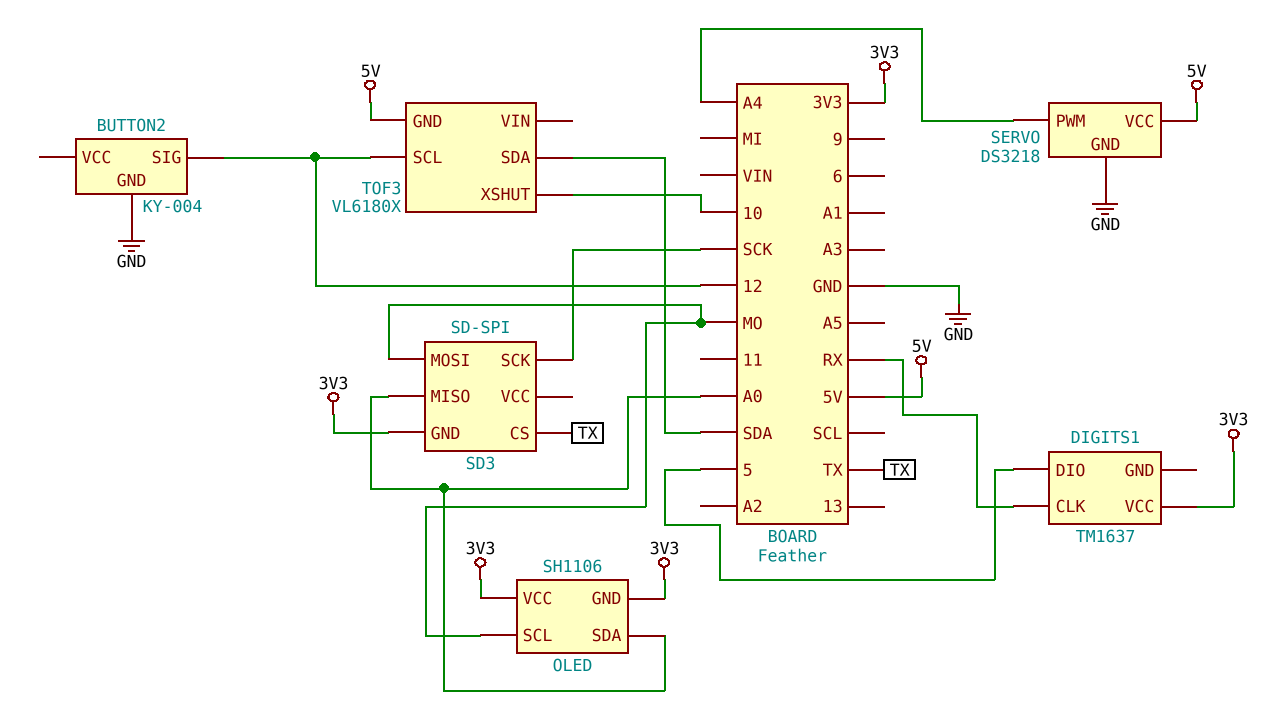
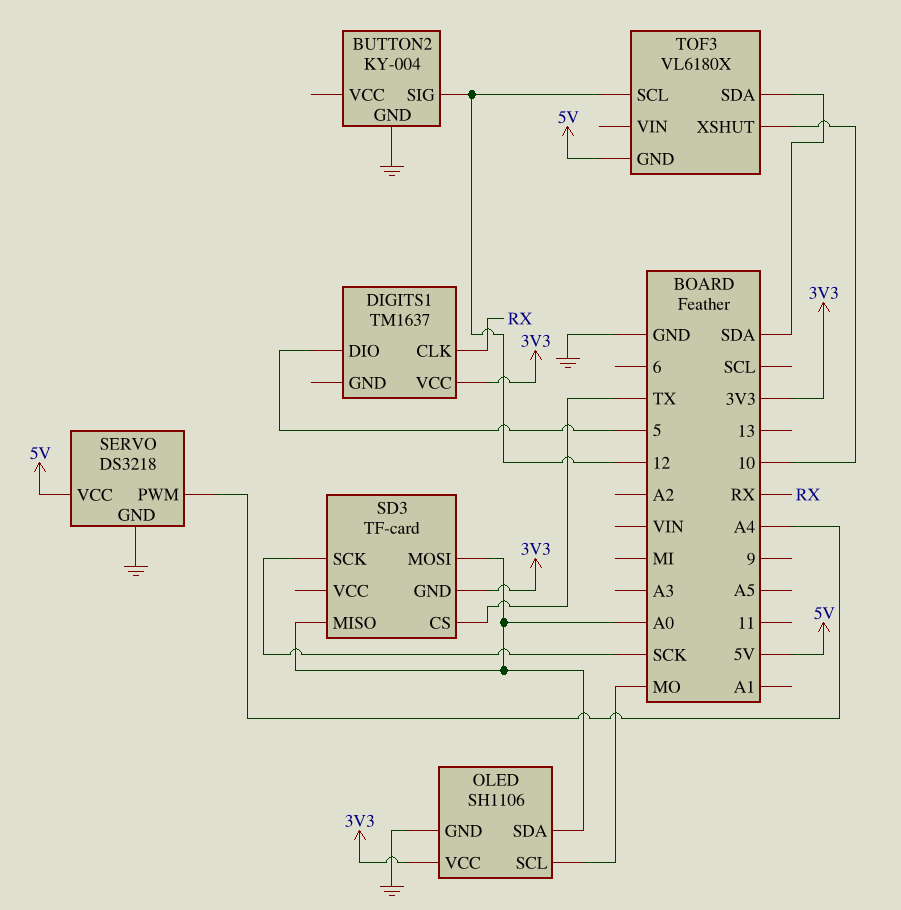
OLED pin GND: 3V3 -> GND
SD3: SD-SPI -> TF-card
SD3 pin MOSI: MO -> A0

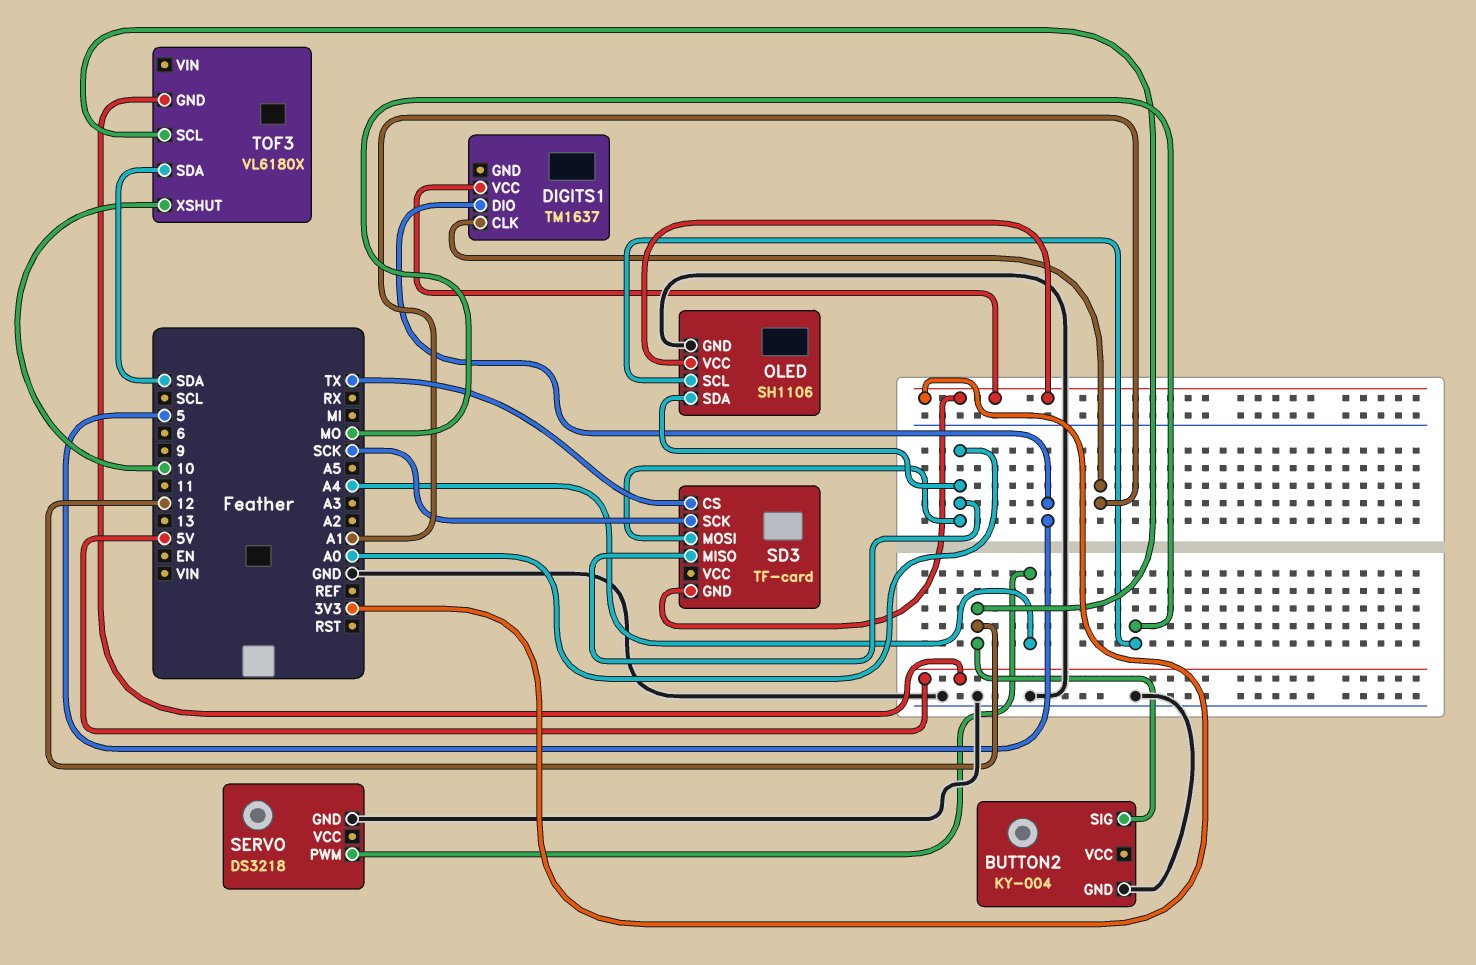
DIGITS1 pin CLK: RX -> A1
SERVO pin VCC: 5V -> none

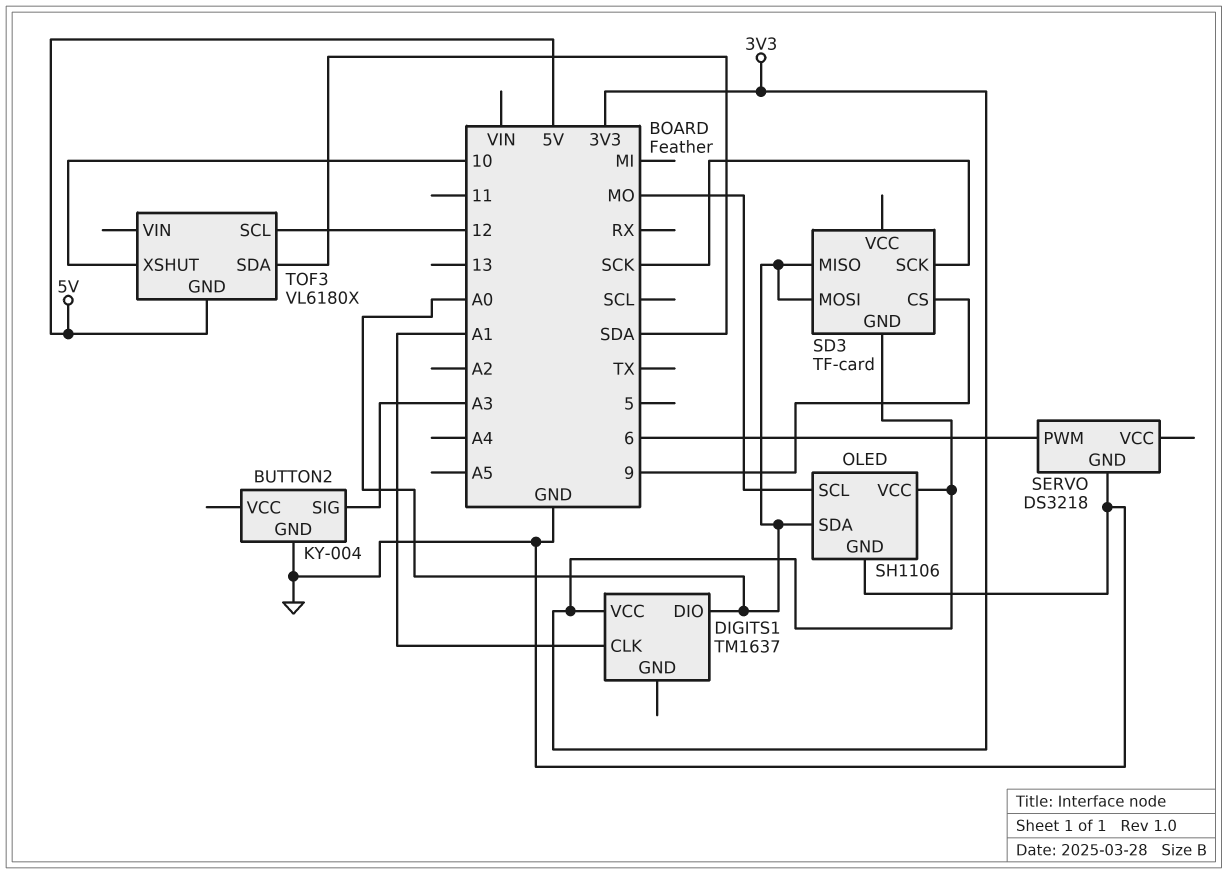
BUTTON2 pin SIG: 12 -> A3
DIGITS1 pin DIO: 5 -> A0
SD3 pin CS: TX -> 9
SERVO pin PWM: A4 -> 6

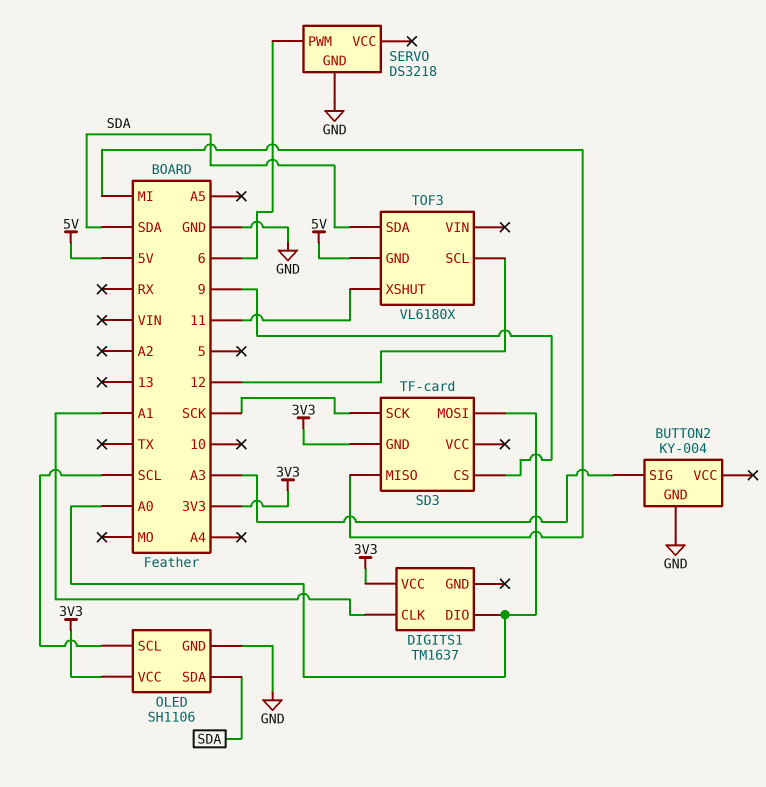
OLED pin SCL: MO -> SCL
OLED pin SDA: A0 -> SDA
SD3 pin MISO: A0 -> MI
TOF3 pin XSHUT: 10 -> 11

